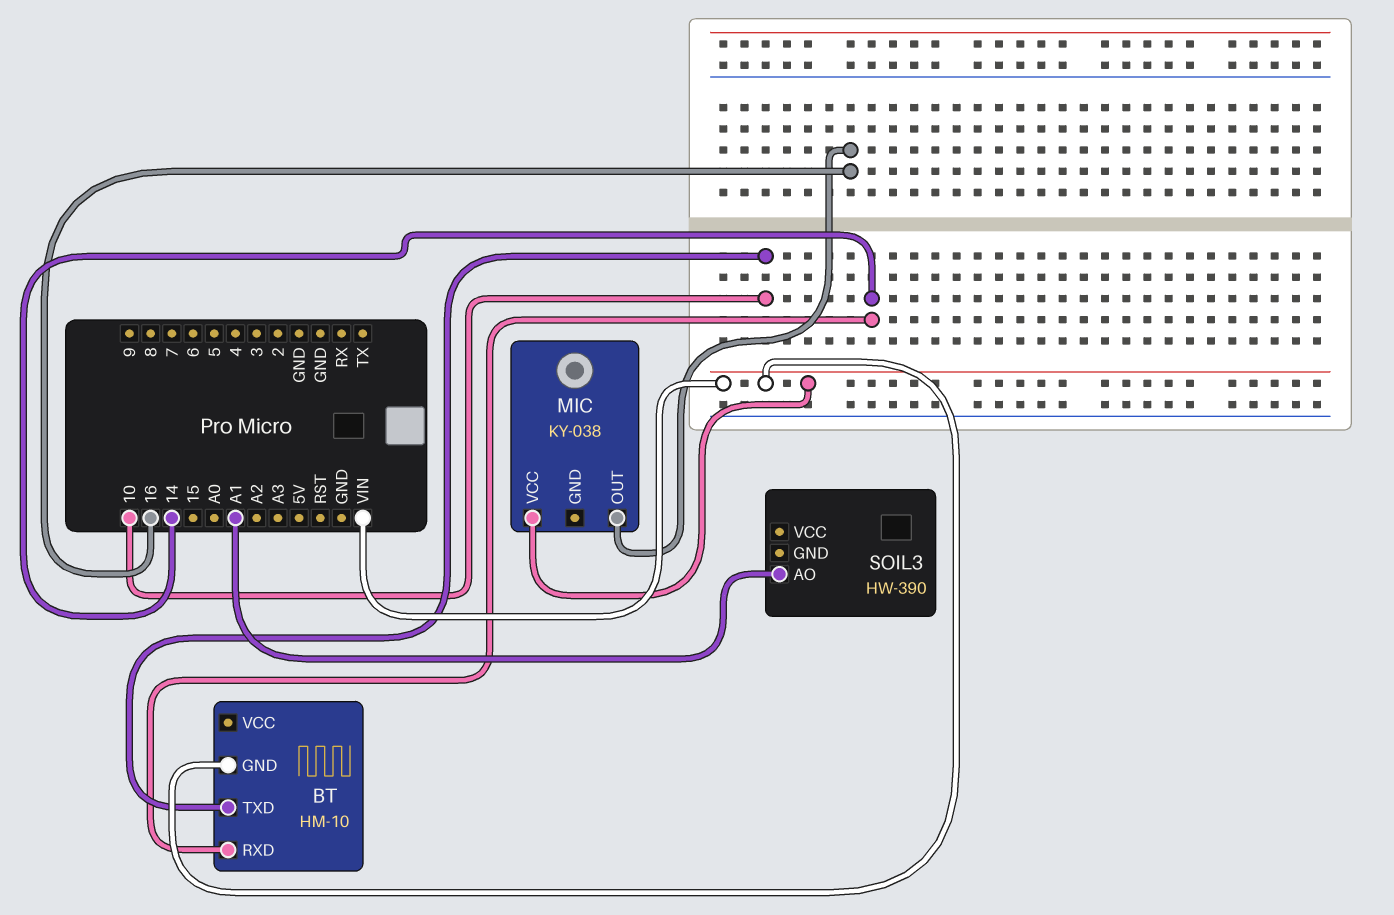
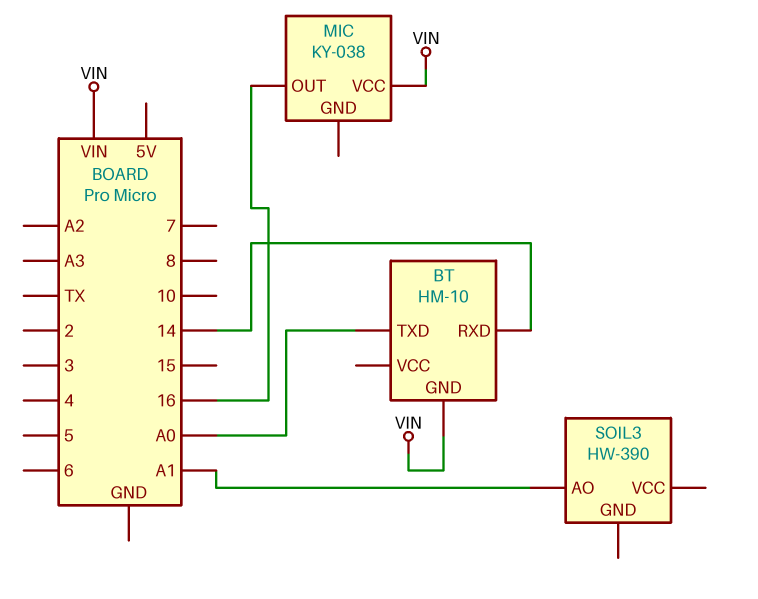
BT pin TXD: 10 -> A0

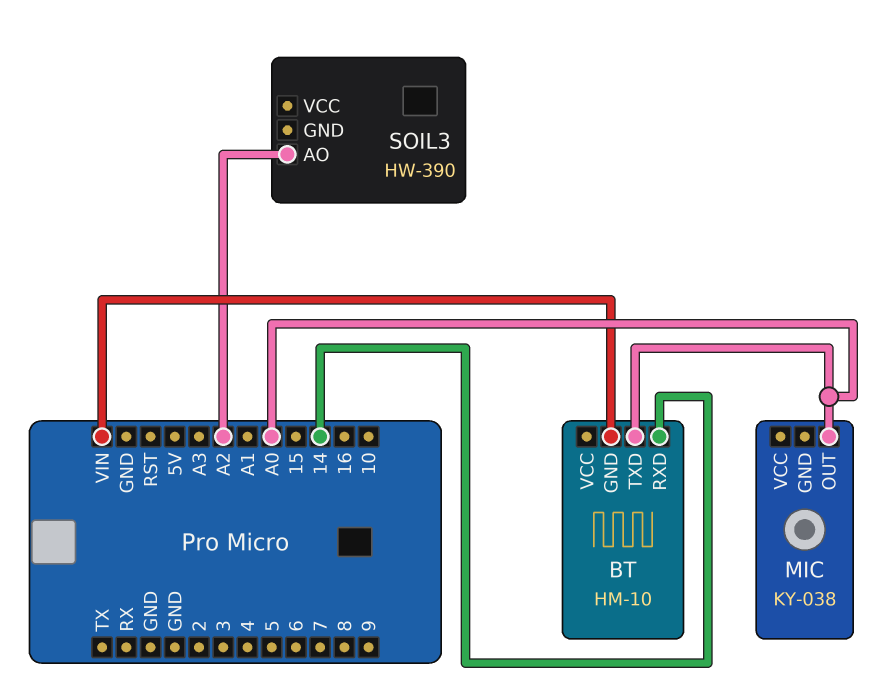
MIC pin OUT: 16 -> A0
MIC pin VCC: VIN -> none
SOIL3 pin AO: A1 -> A2

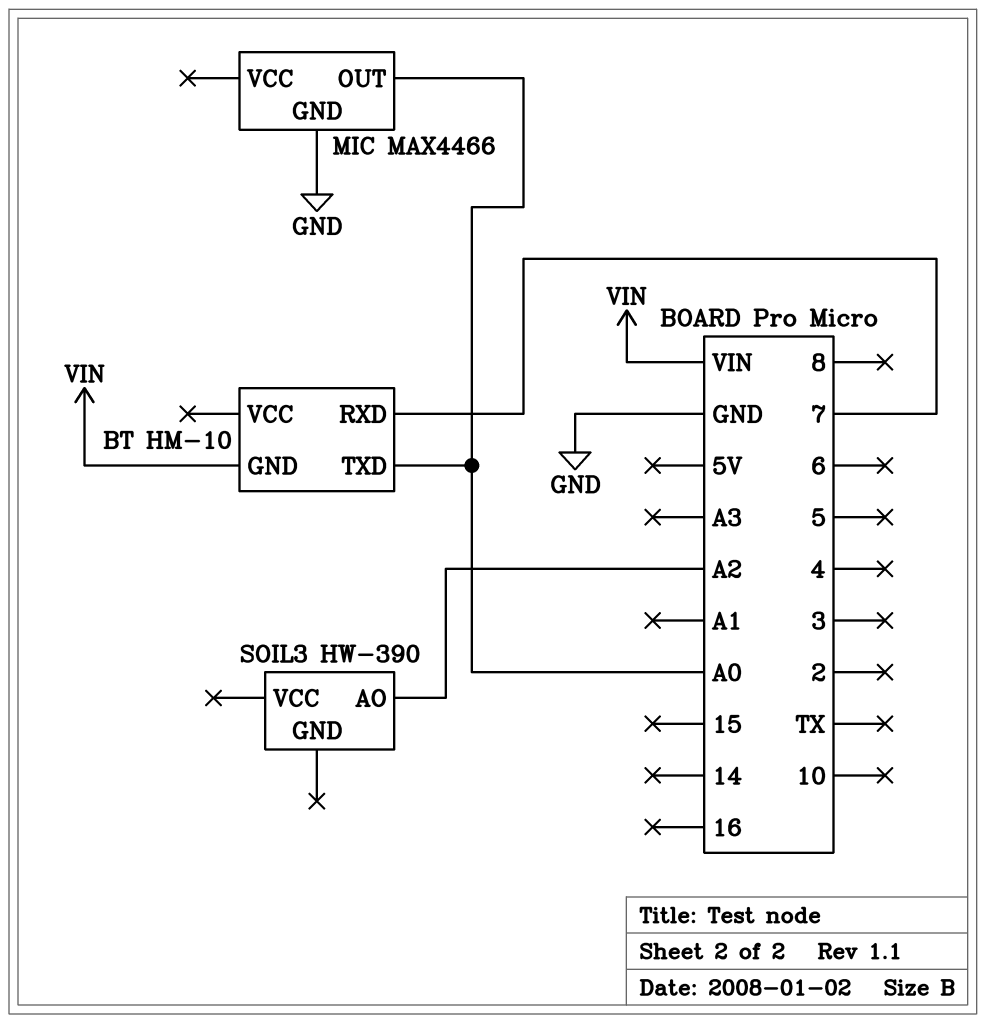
BT pin RXD: 14 -> 7
MIC: KY-038 -> MAX4466
MIC pin GND: none -> GND

